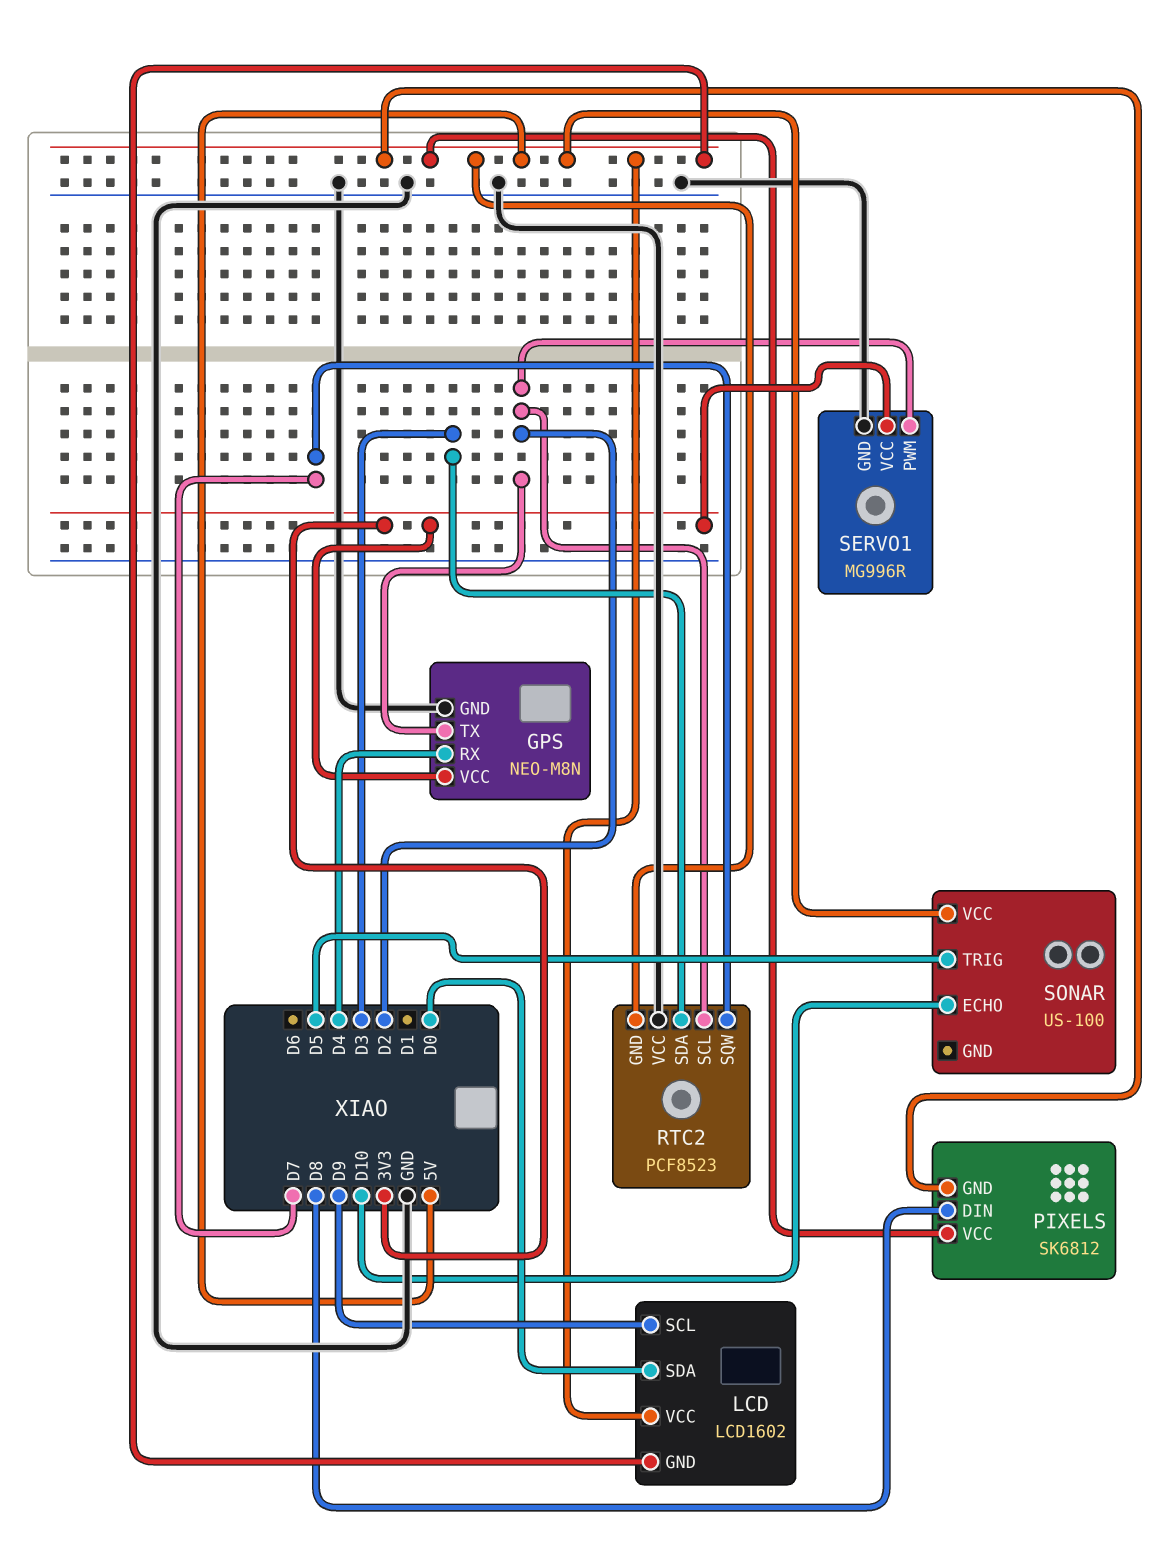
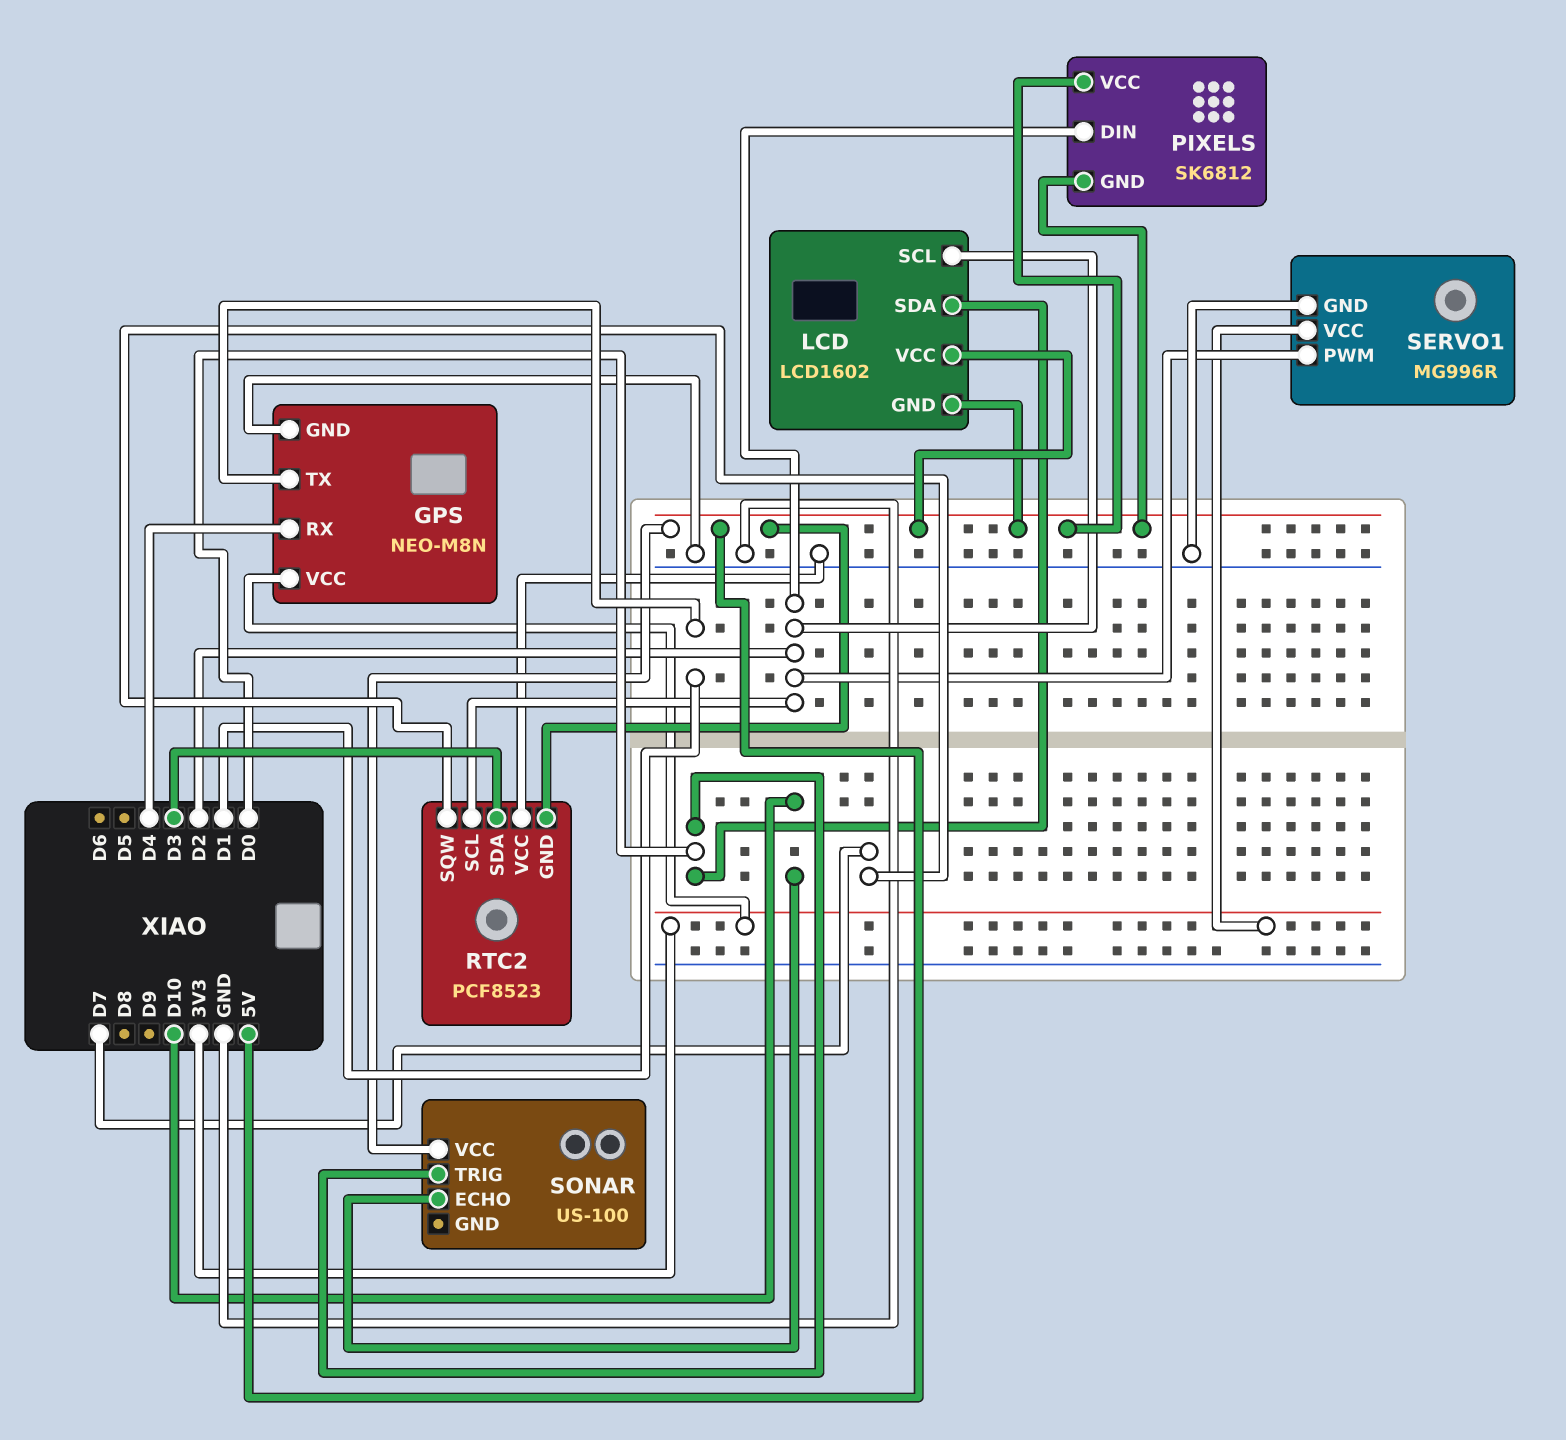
GPS pin TX: D2 -> D1
LCD pin SCL: D9 -> D2
PIXELS pin DIN: D8 -> D2
SONAR pin TRIG: D5 -> D0

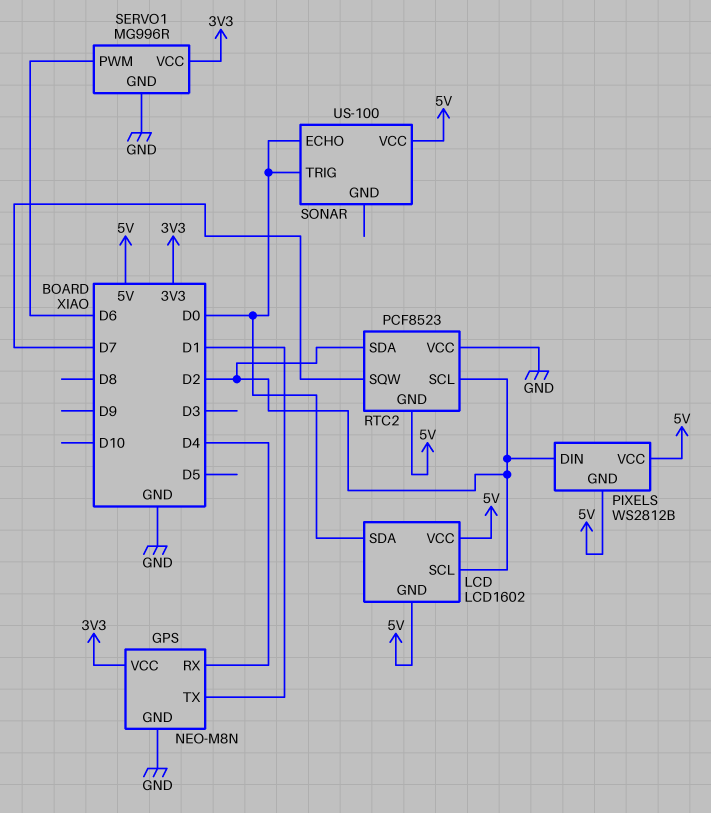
PIXELS: SK6812 -> WS2812B
RTC2 pin SDA: D3 -> D2
SERVO1 pin PWM: D2 -> D6
SONAR pin ECHO: D10 -> D0

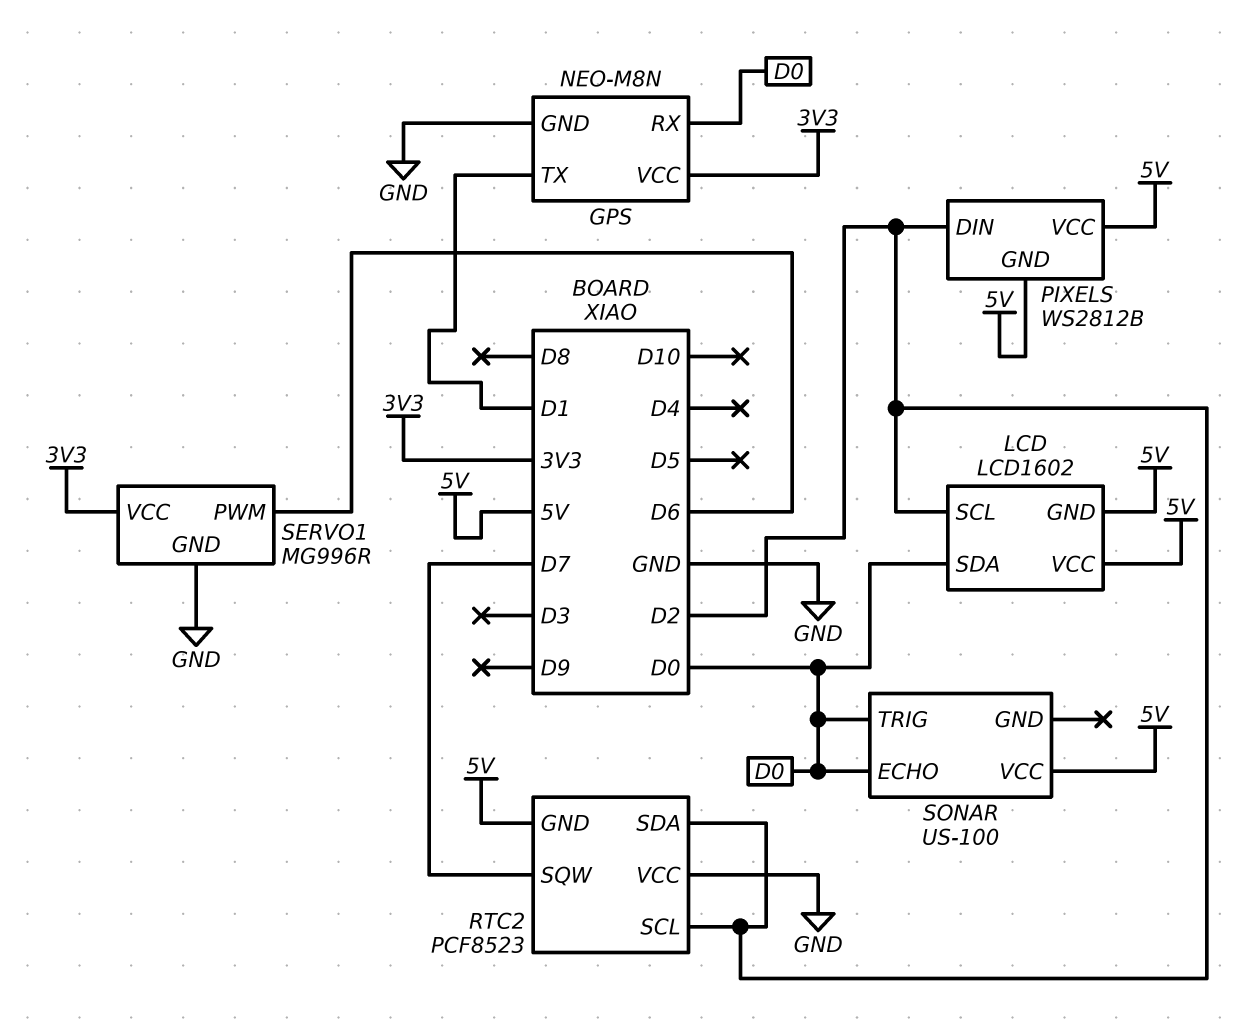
GPS pin RX: D4 -> D0

